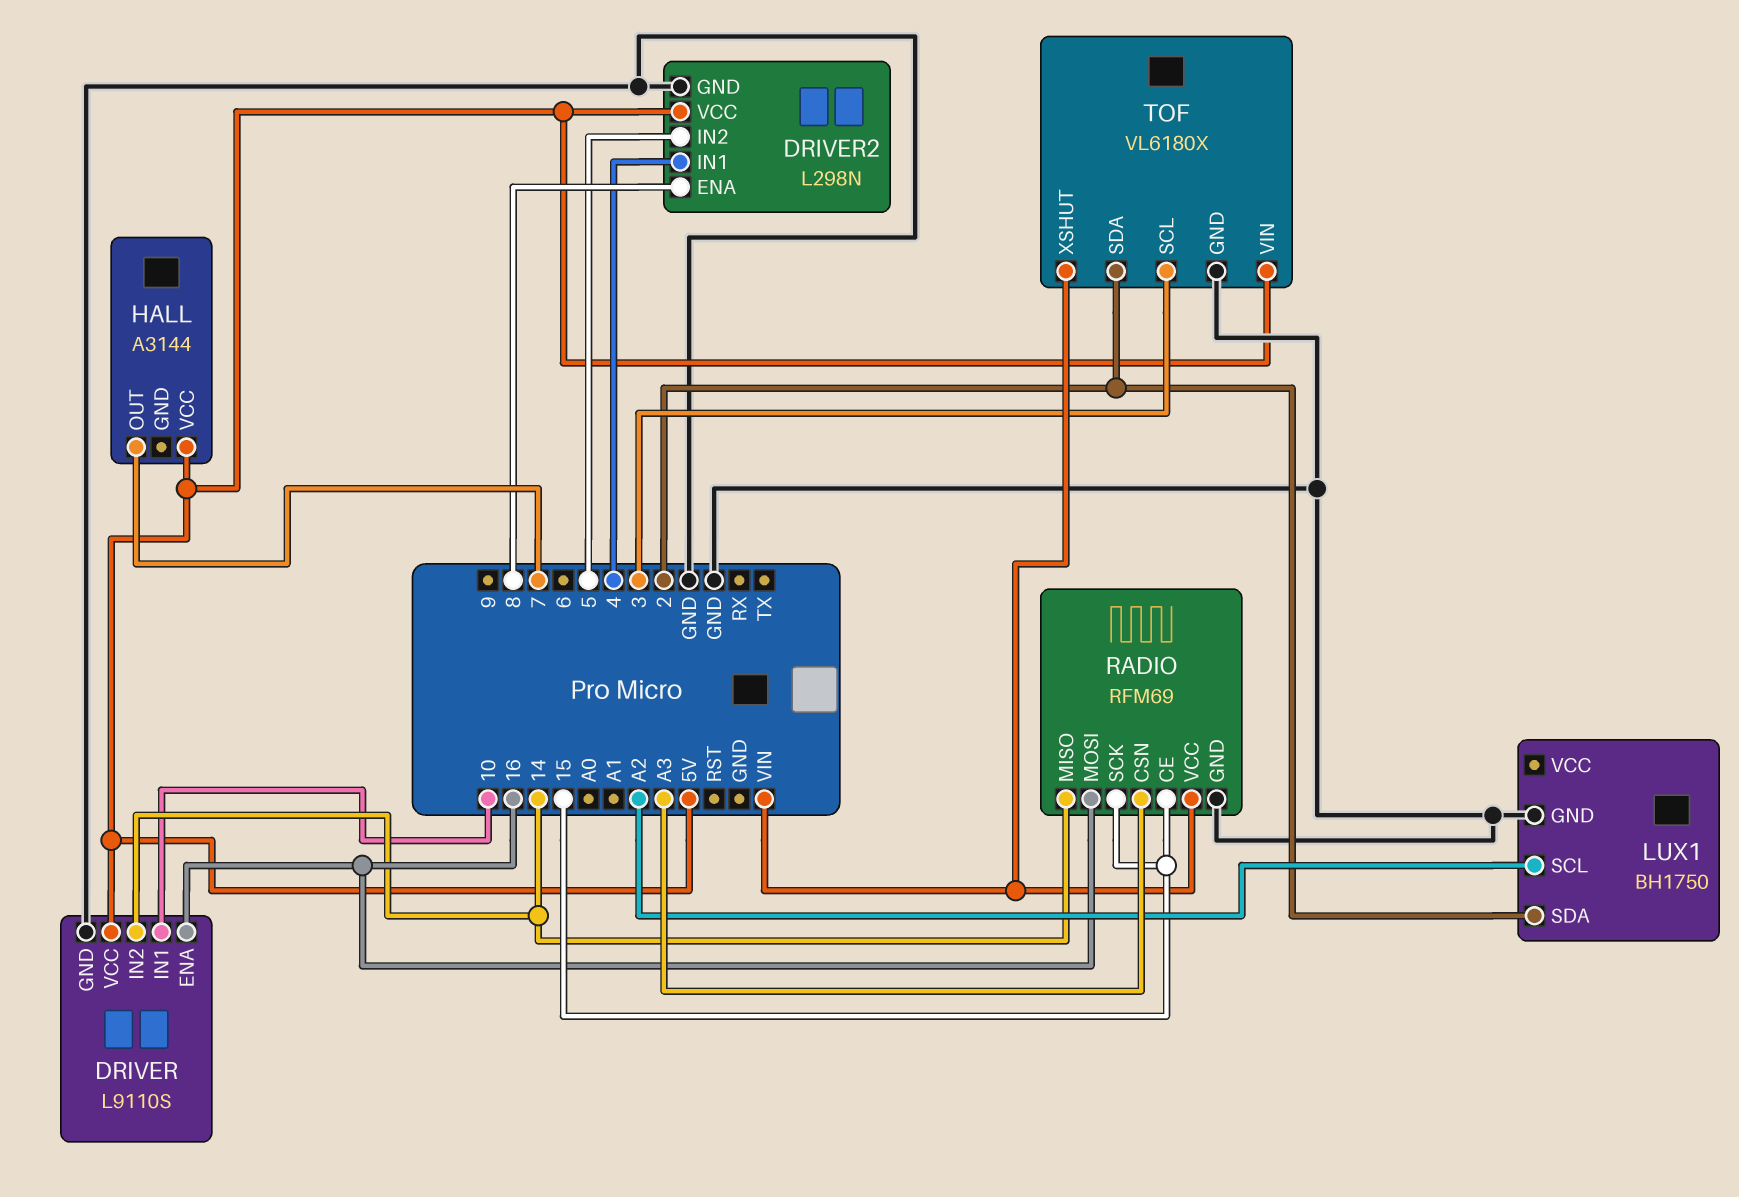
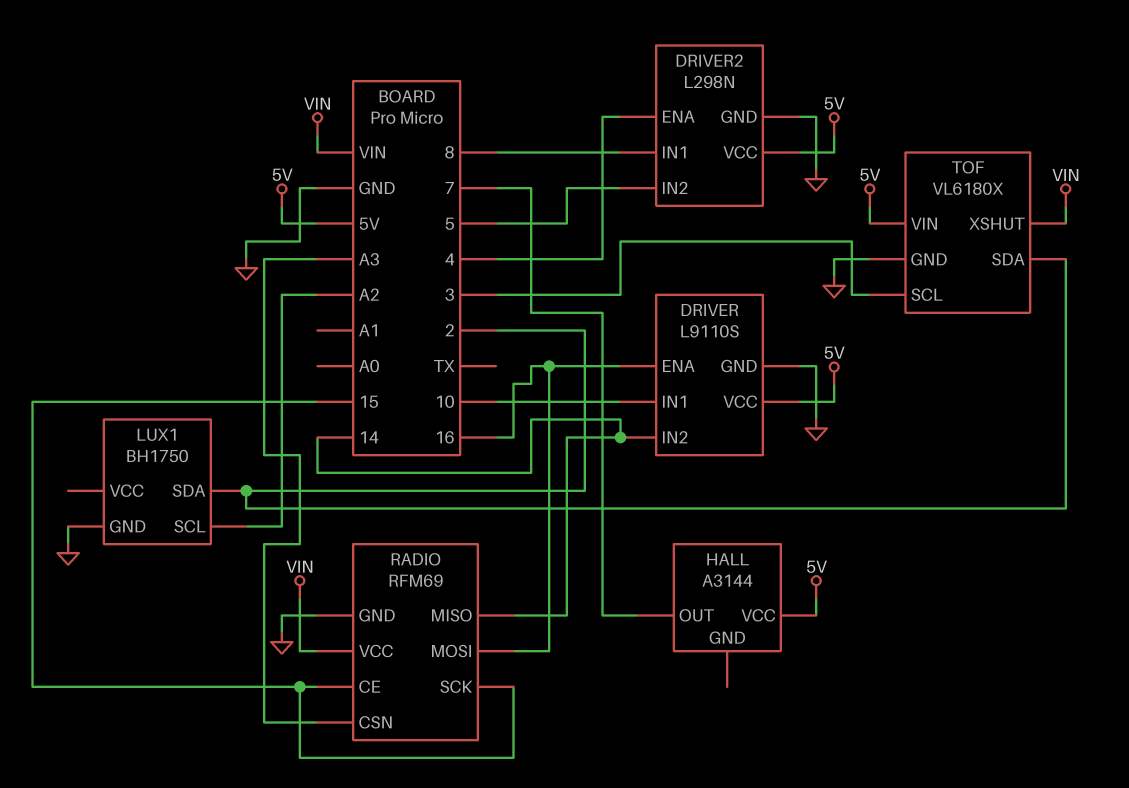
DRIVER2 pin ENA: 8 -> 4
DRIVER2 pin IN1: 4 -> 8

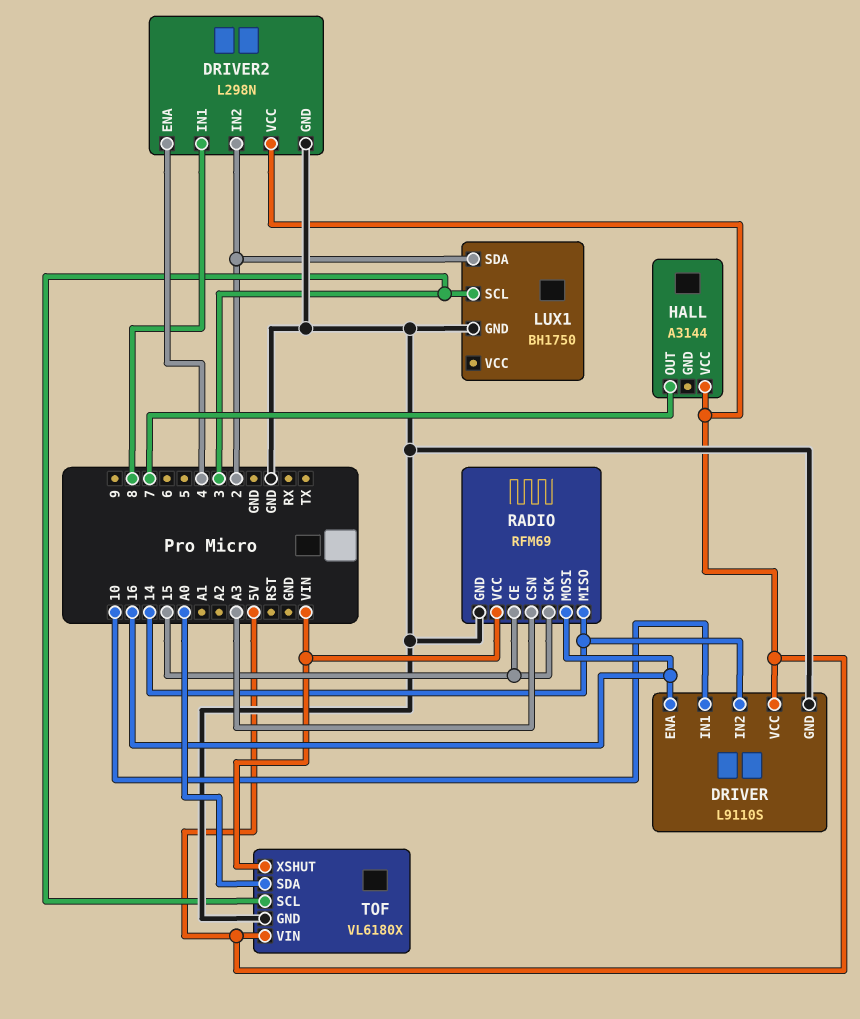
DRIVER2 pin IN2: 5 -> 2
LUX1 pin SCL: A2 -> 3
TOF pin SDA: 2 -> A0

